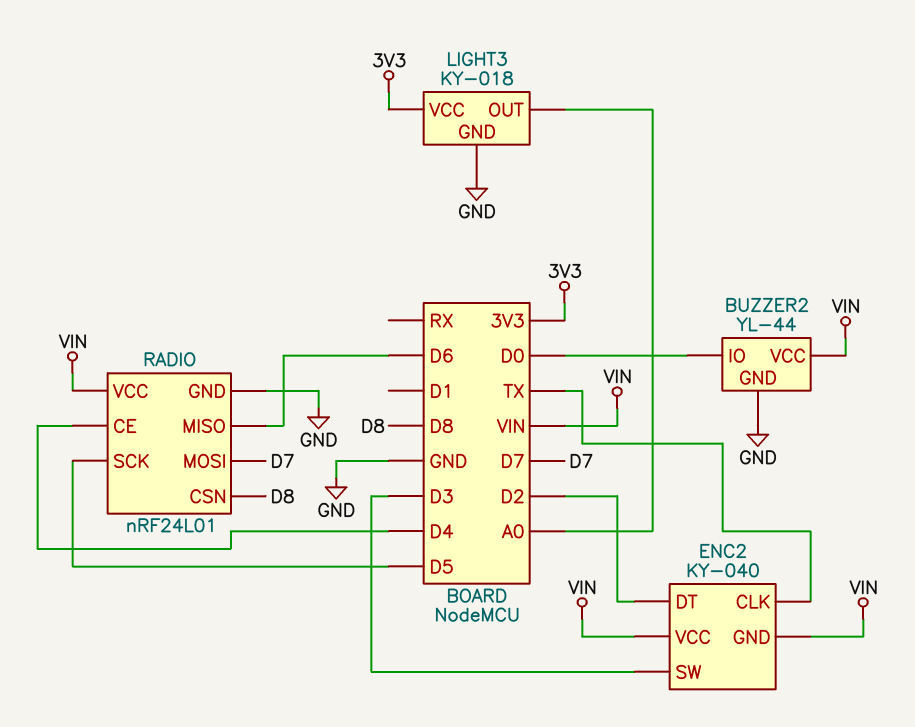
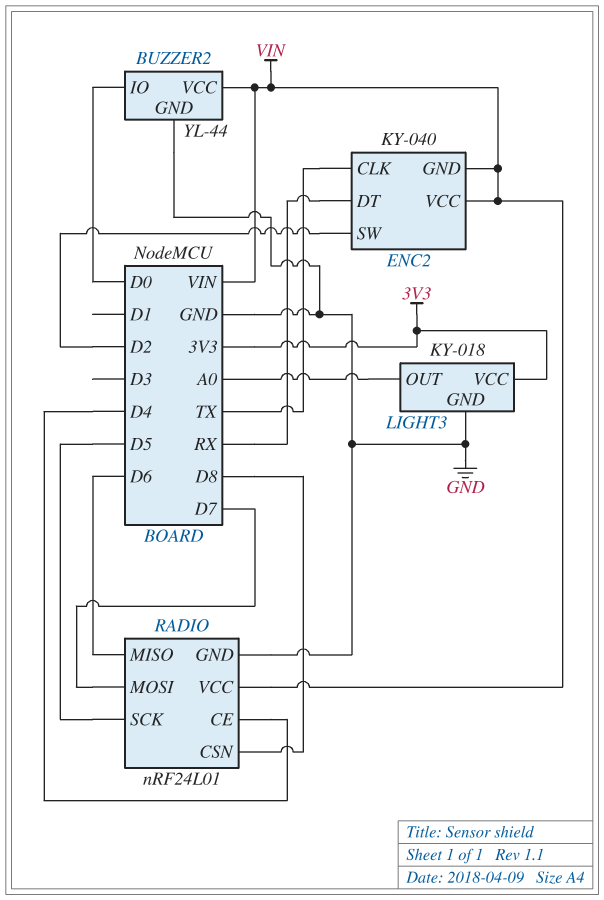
ENC2 pin DT: D2 -> RX
ENC2 pin SW: D3 -> D2

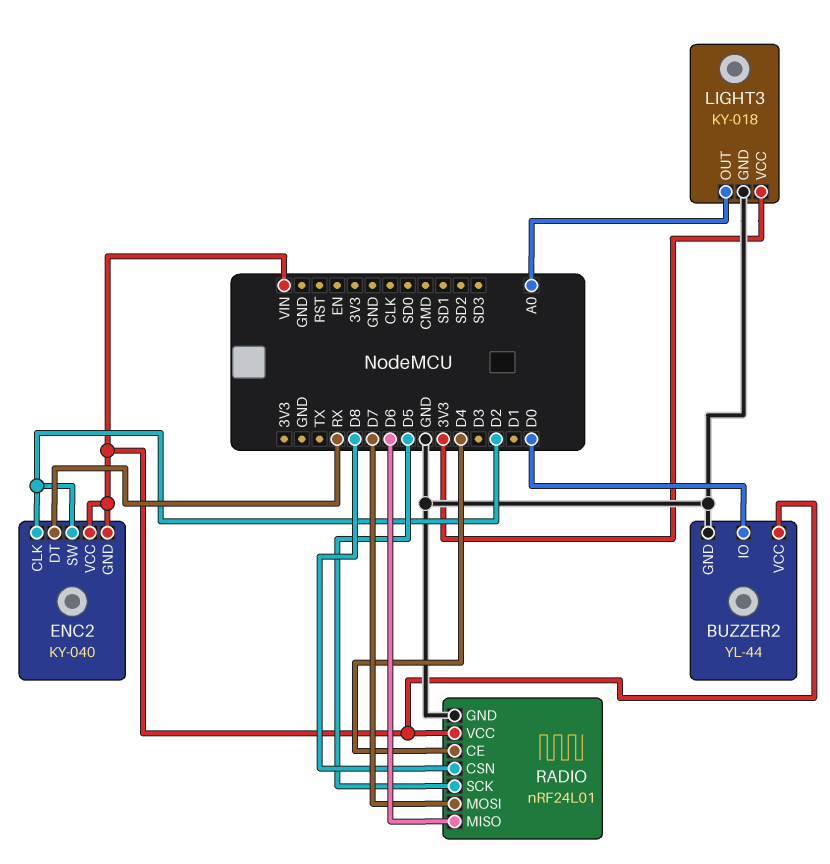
ENC2 pin CLK: TX -> D2

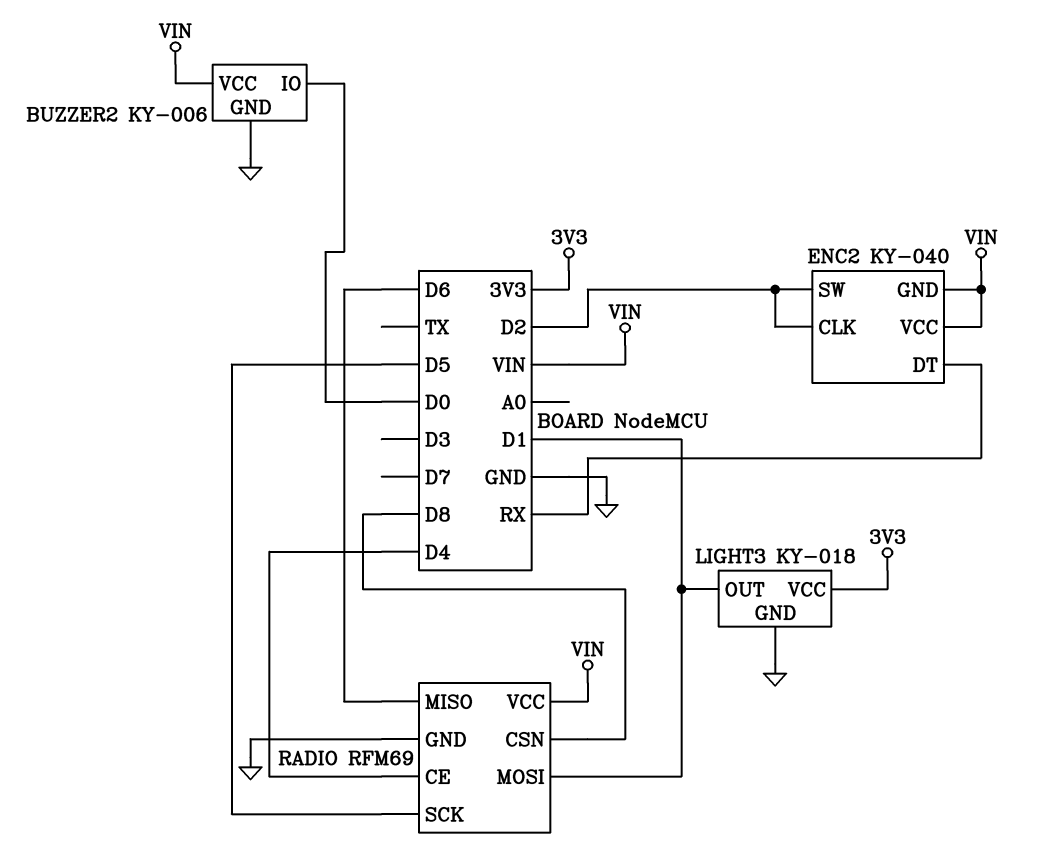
BUZZER2: YL-44 -> KY-006
LIGHT3 pin OUT: A0 -> D1
RADIO: nRF24L01 -> RFM69
RADIO pin MOSI: D7 -> D1

